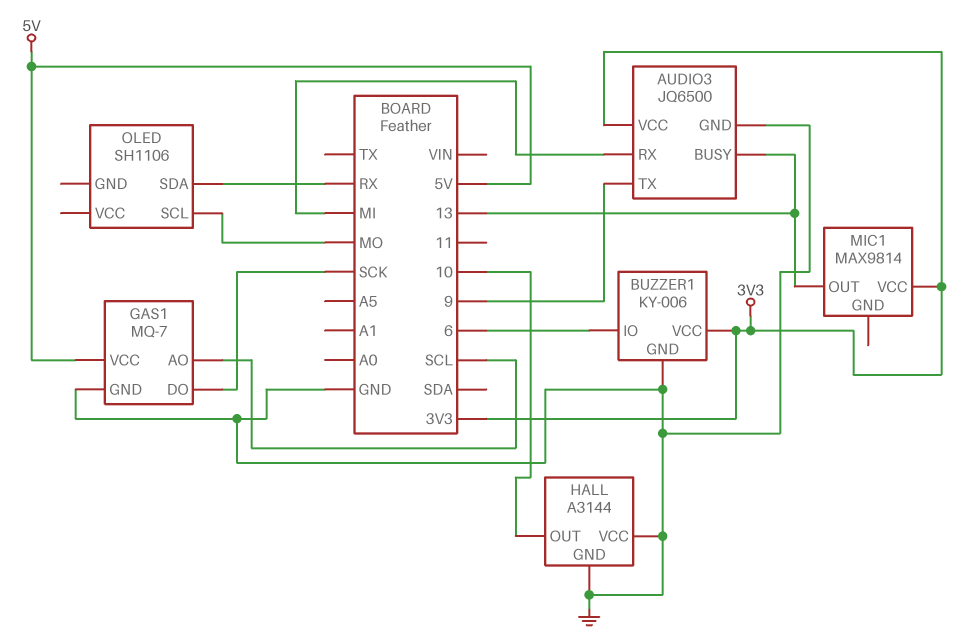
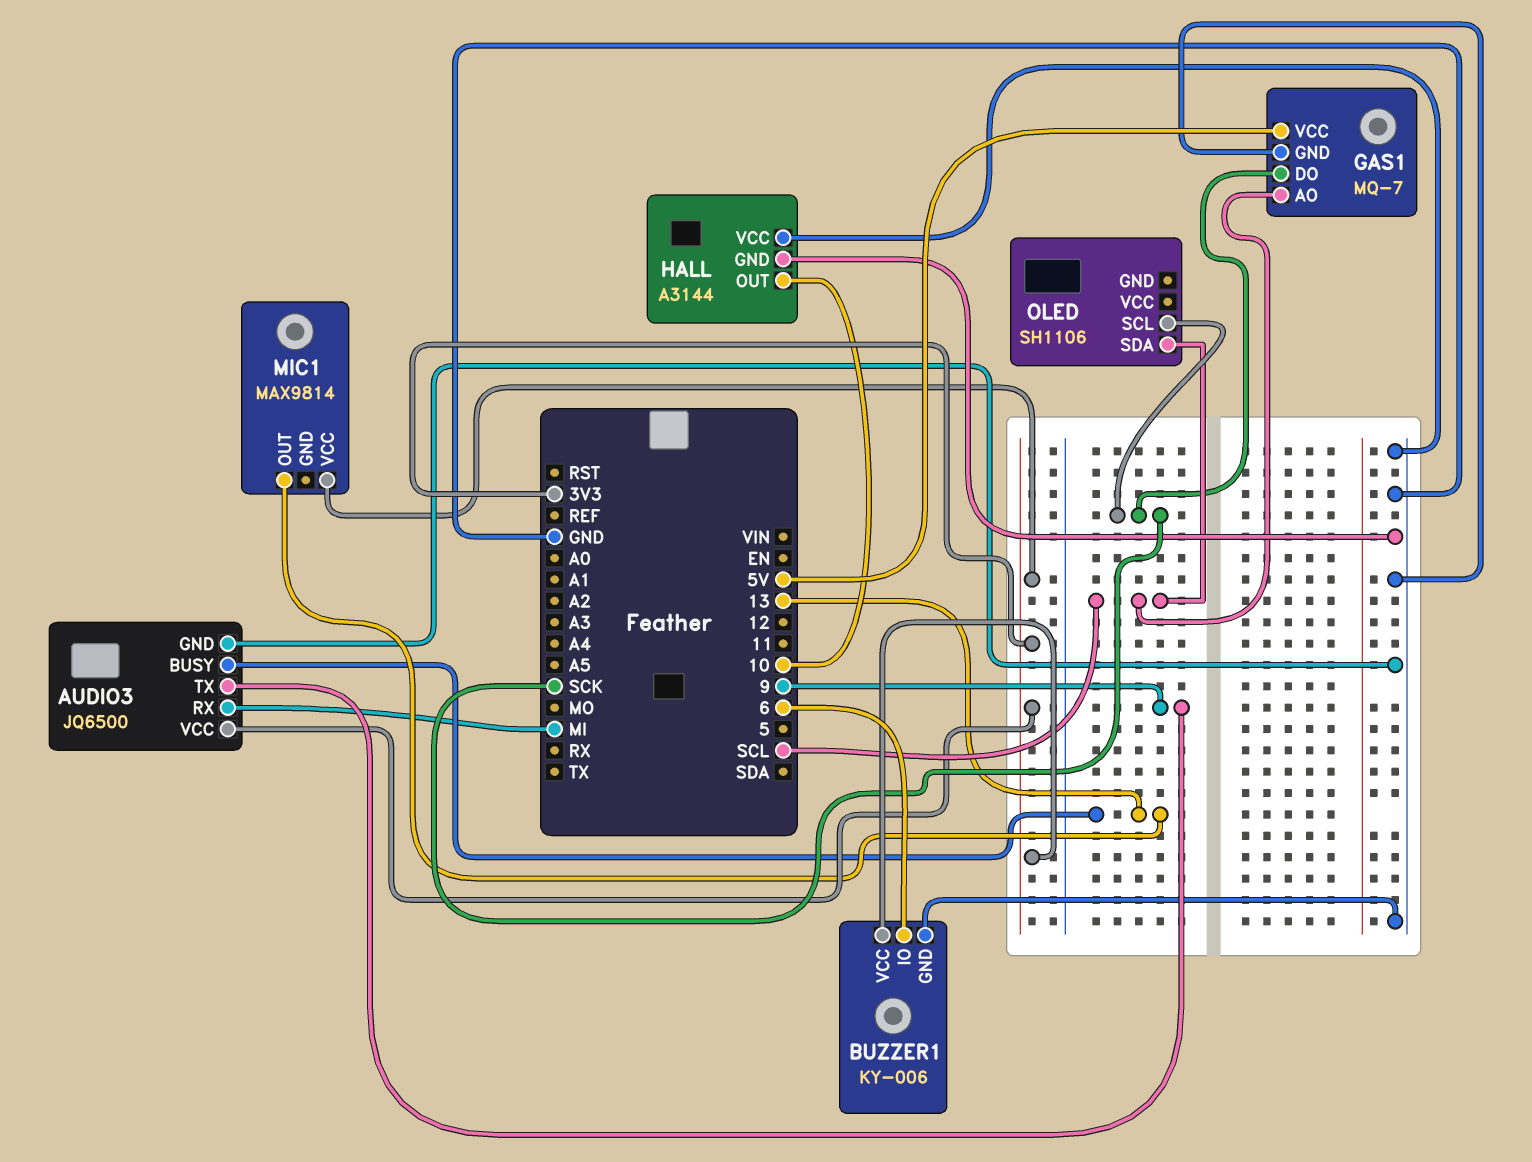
OLED pin SCL: MO -> SCK
OLED pin SDA: RX -> SCL

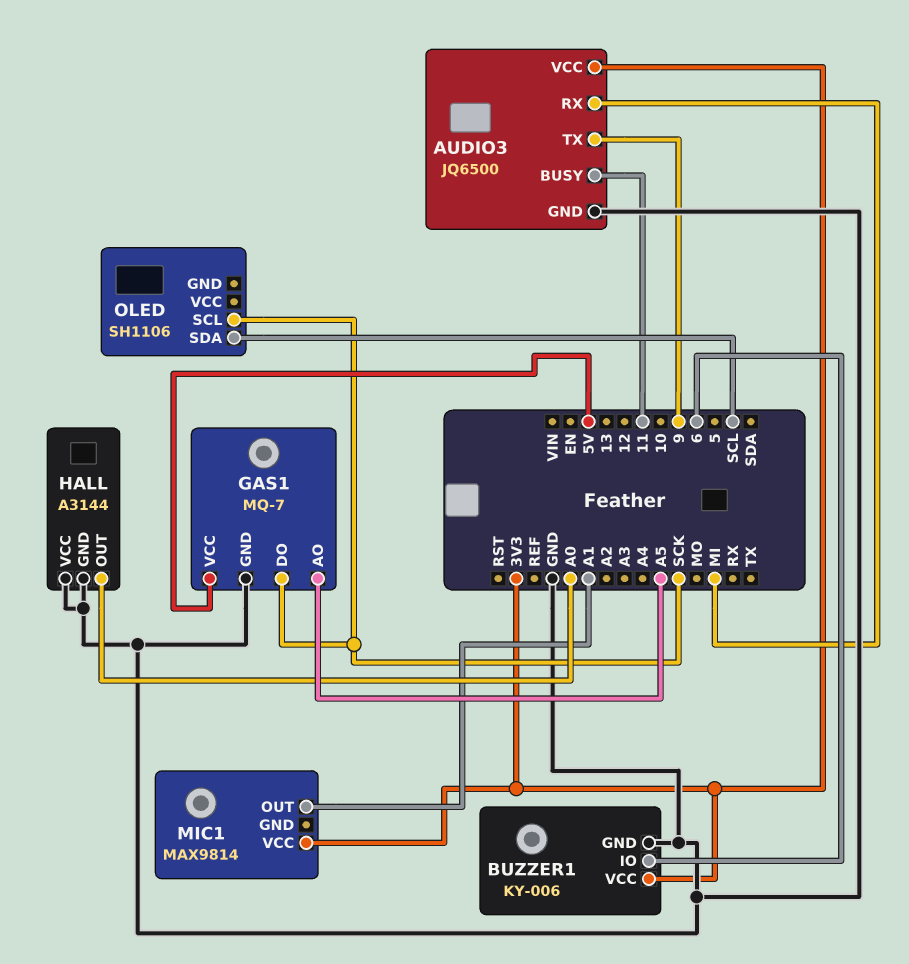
AUDIO3 pin BUSY: 13 -> 11
GAS1 pin AO: SCL -> A5
HALL pin OUT: 10 -> A0
MIC1 pin OUT: 13 -> A1

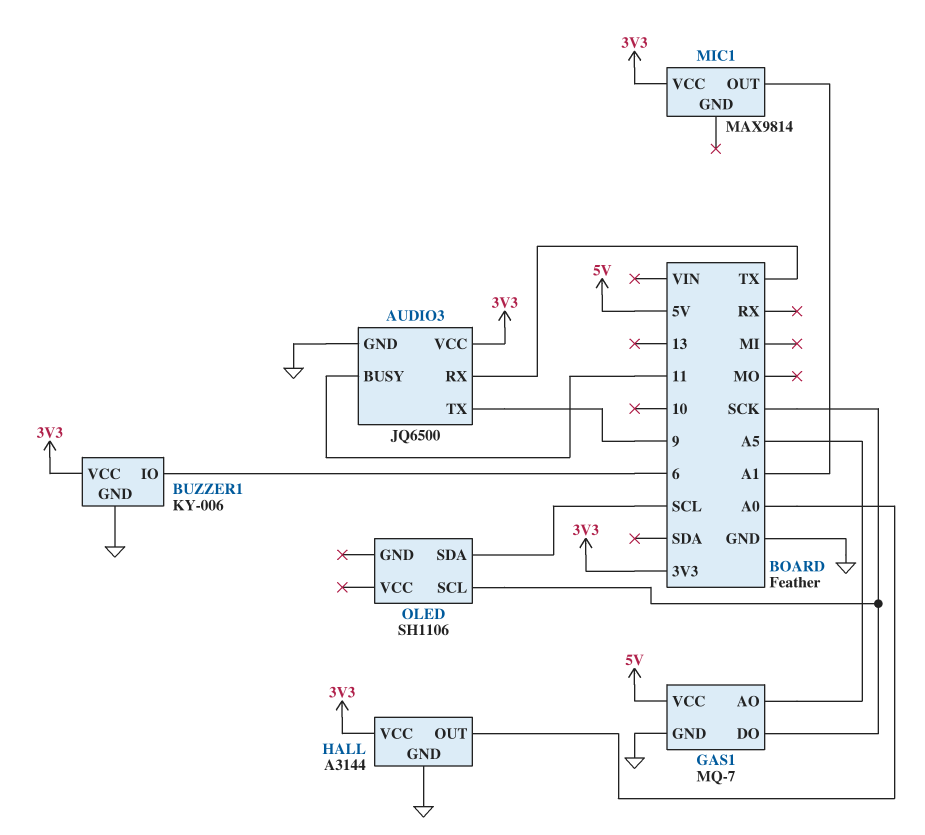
AUDIO3 pin RX: MI -> TX
HALL pin VCC: GND -> 3V3

